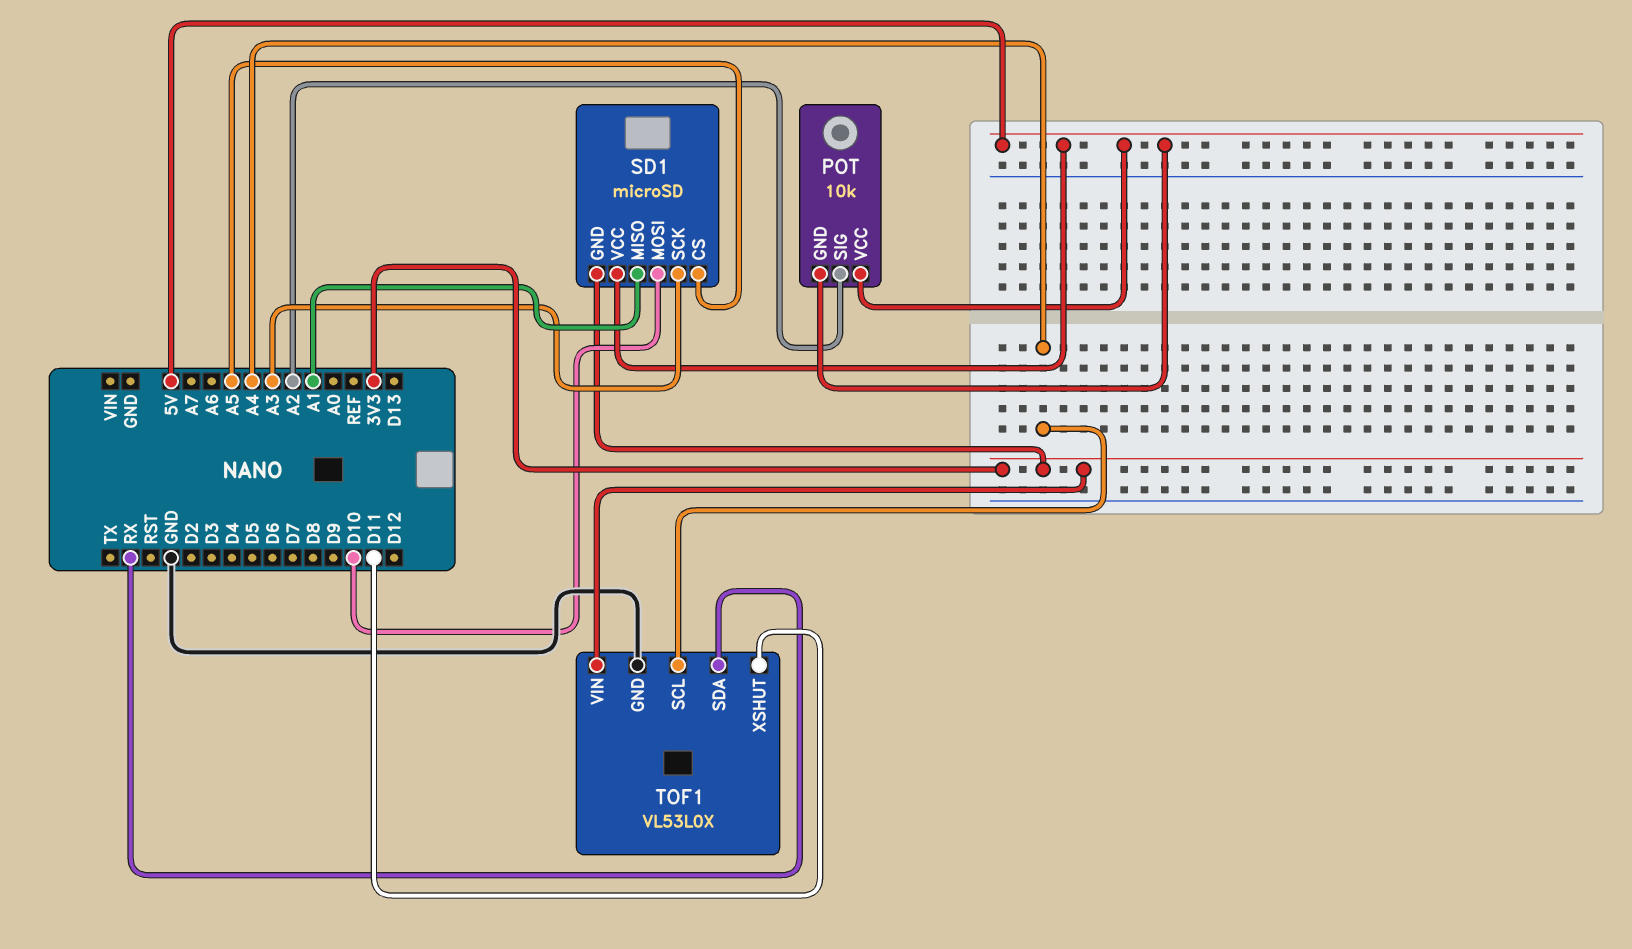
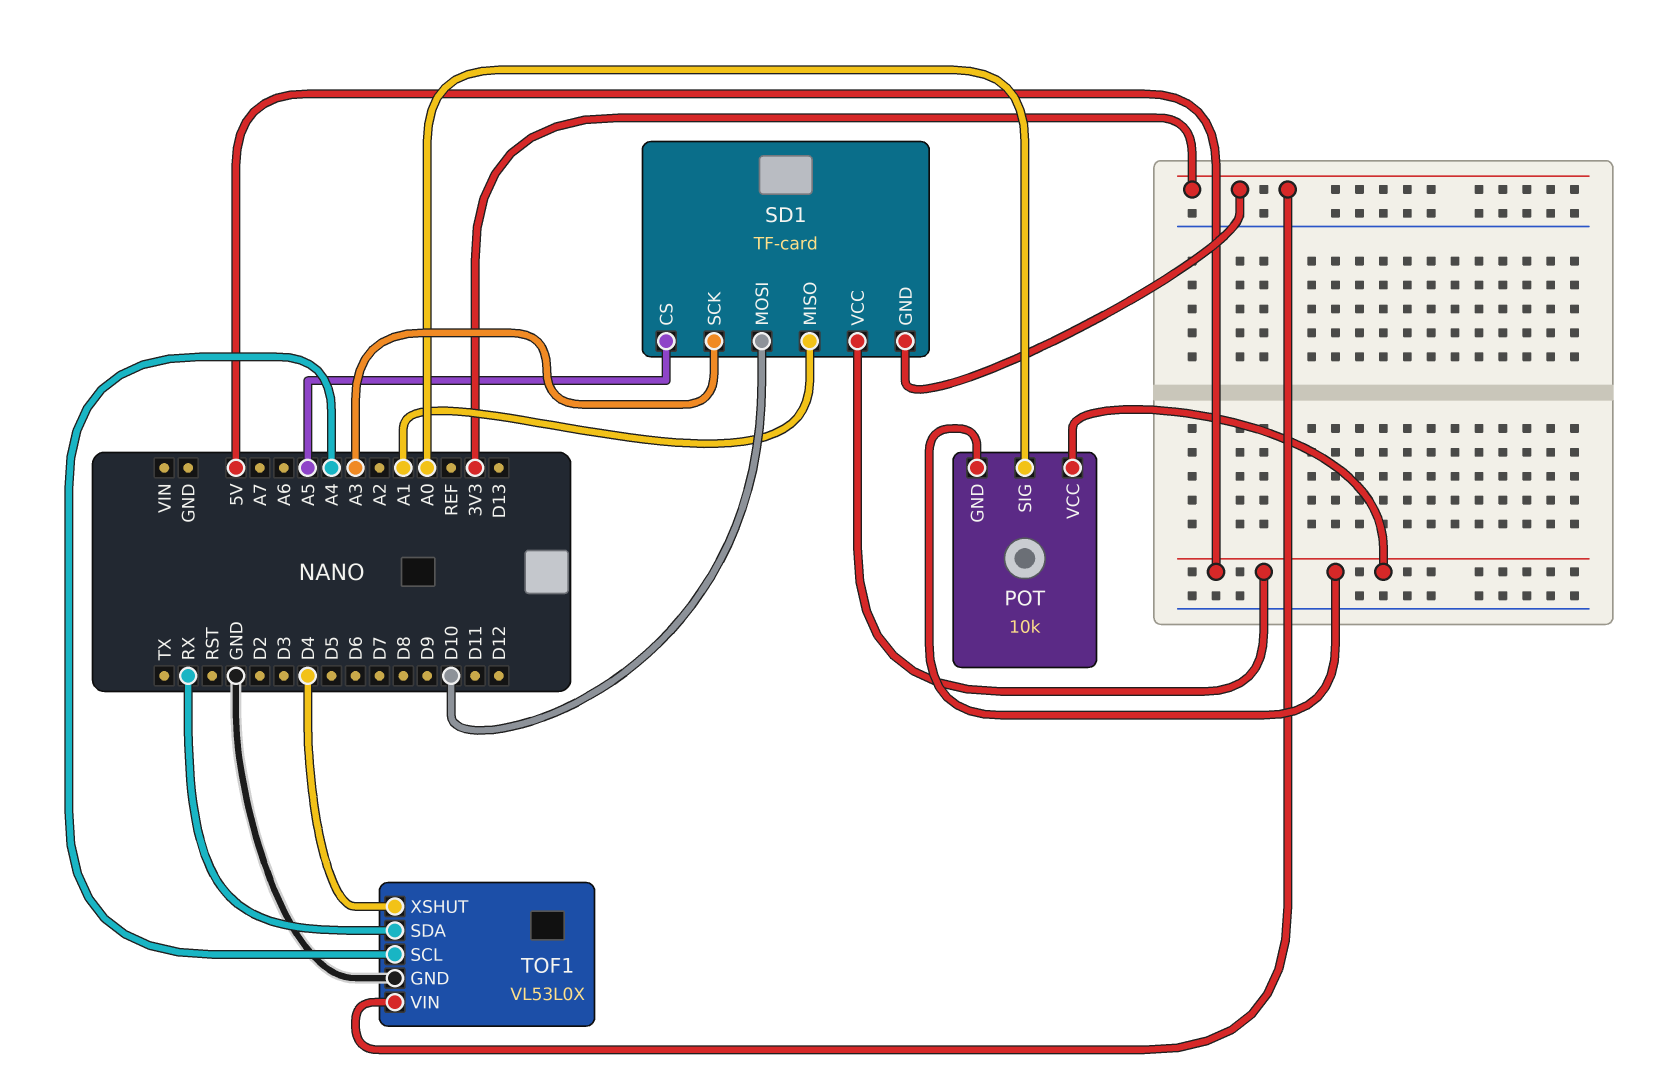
POT pin SIG: A2 -> A0
SD1: microSD -> TF-card
TOF1 pin XSHUT: D11 -> D4

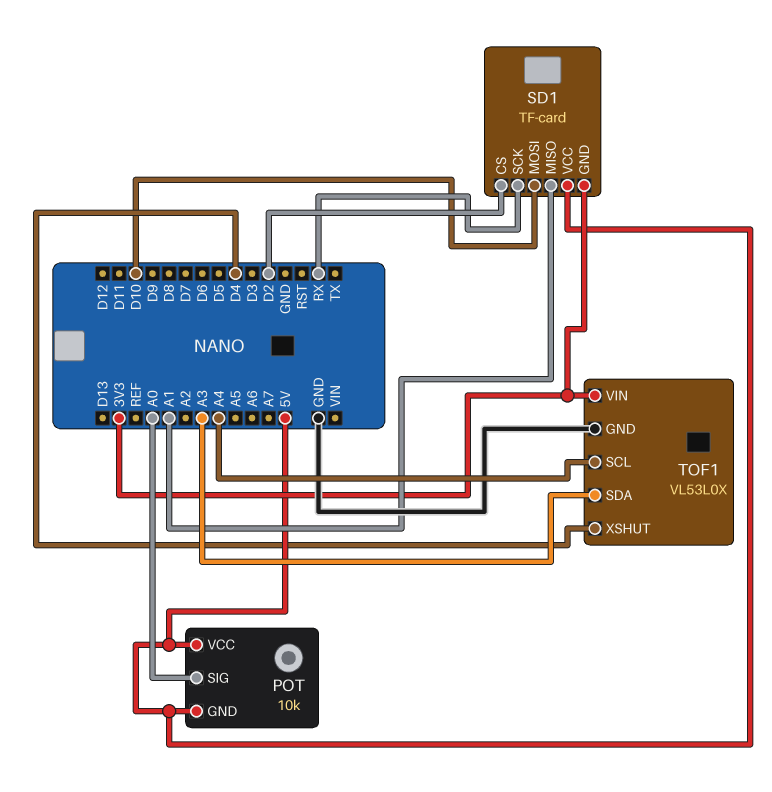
SD1 pin CS: A5 -> D2
SD1 pin SCK: A3 -> RX
TOF1 pin SDA: RX -> A3

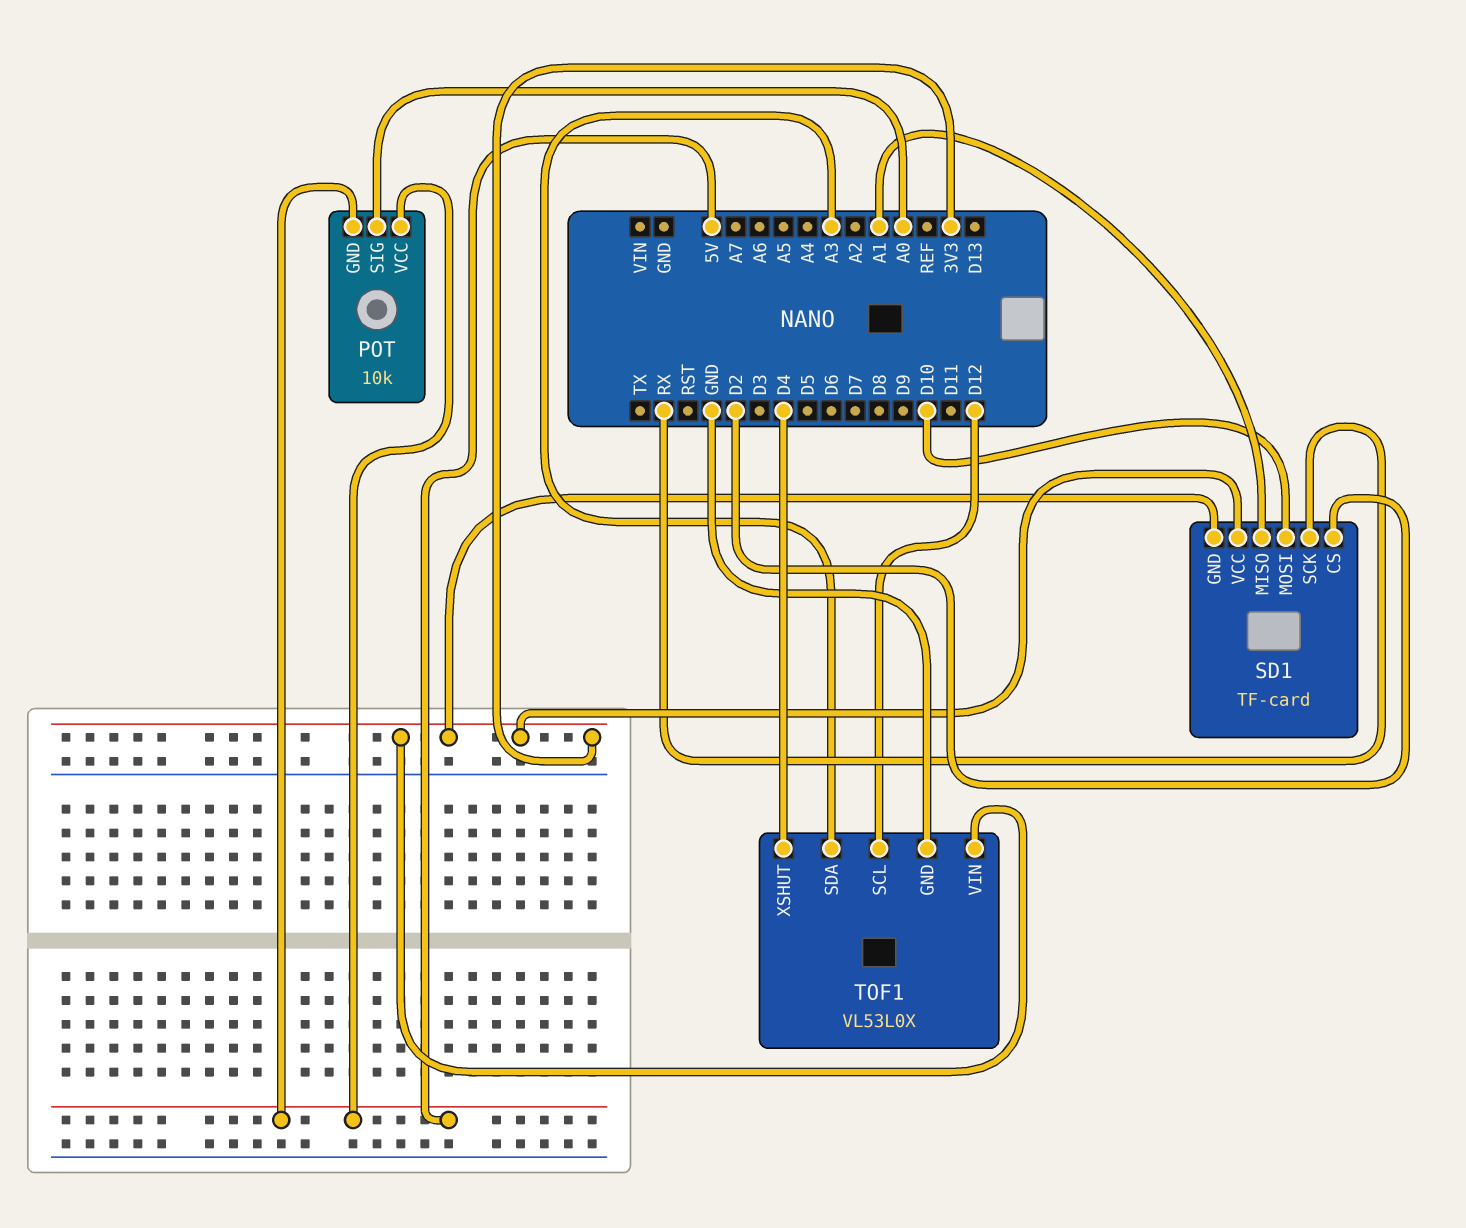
SD1 pin VCC: 5V -> 3V3
TOF1 pin SCL: A4 -> D12

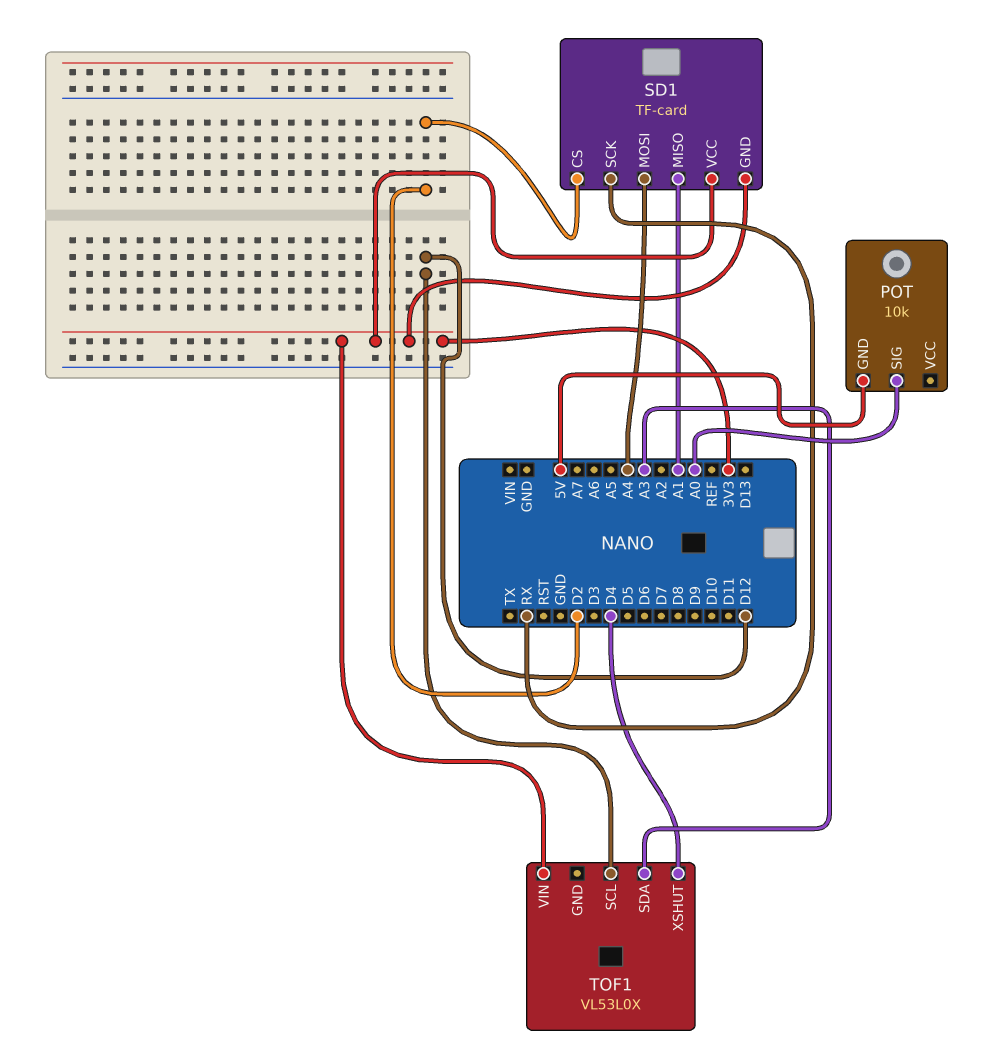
POT pin VCC: 5V -> none
SD1 pin MOSI: D10 -> A4
TOF1 pin GND: GND -> none

